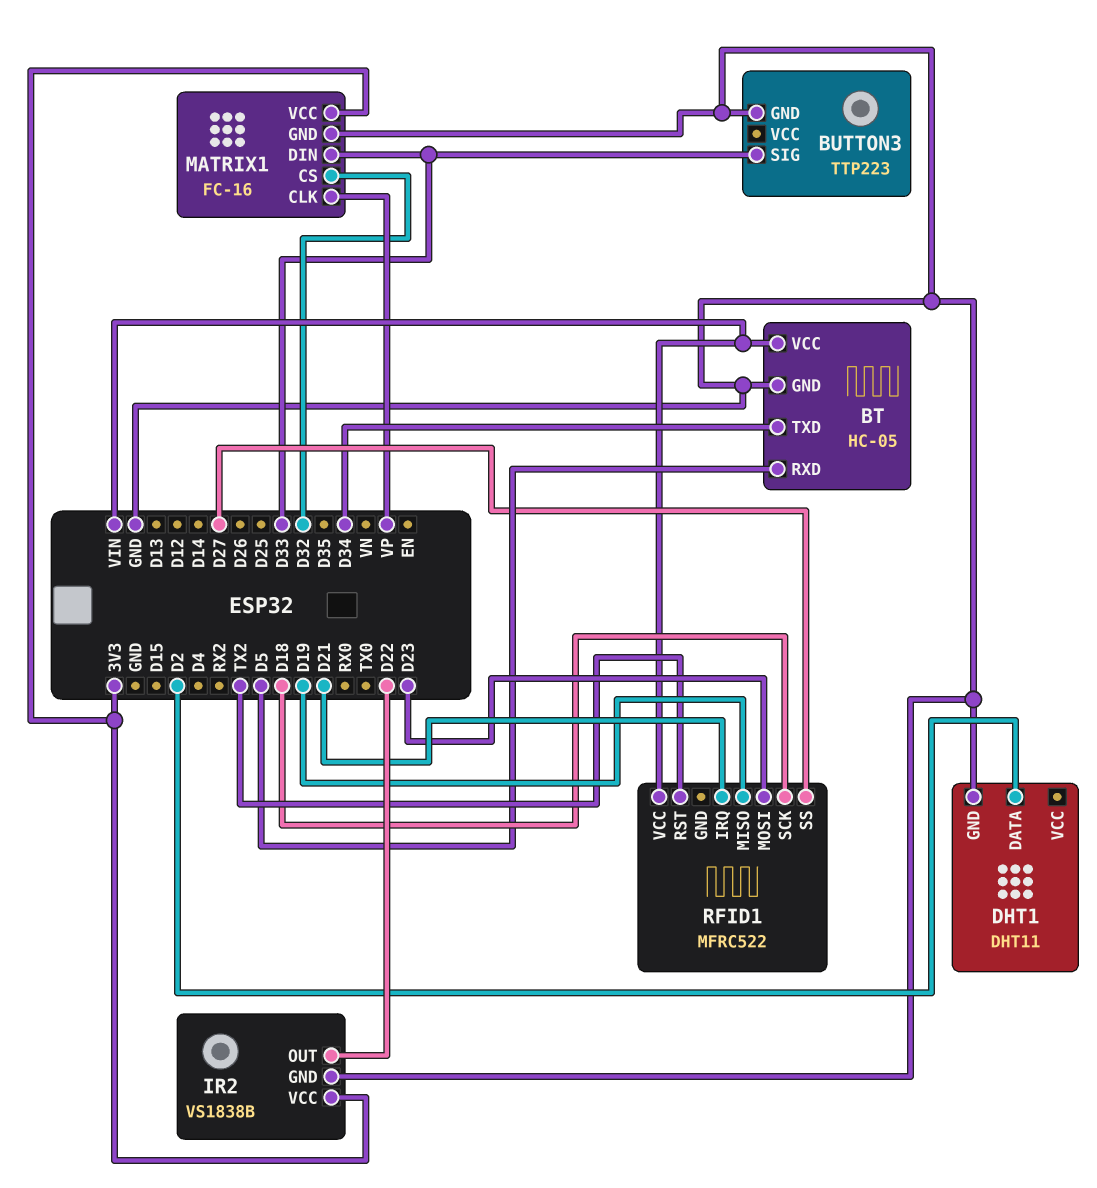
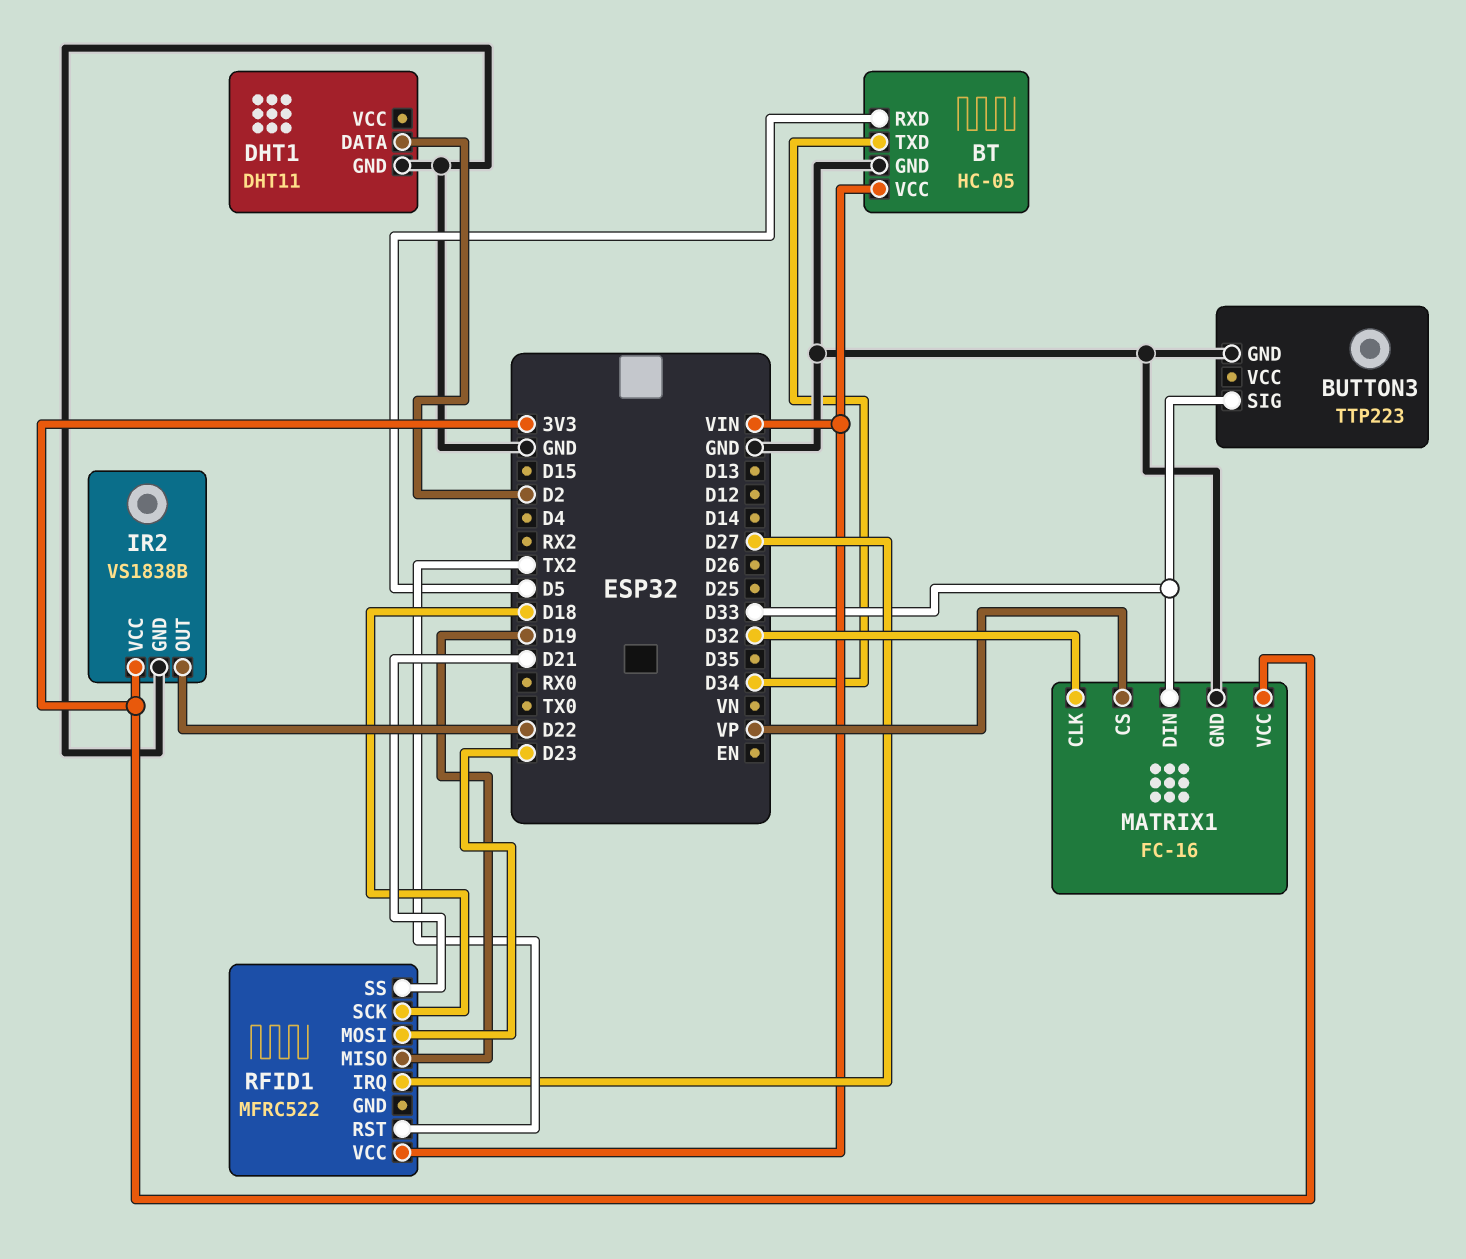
MATRIX1 pin CLK: VP -> D32
MATRIX1 pin CS: D32 -> VP
RFID1 pin IRQ: D21 -> D27
RFID1 pin SS: D27 -> D21

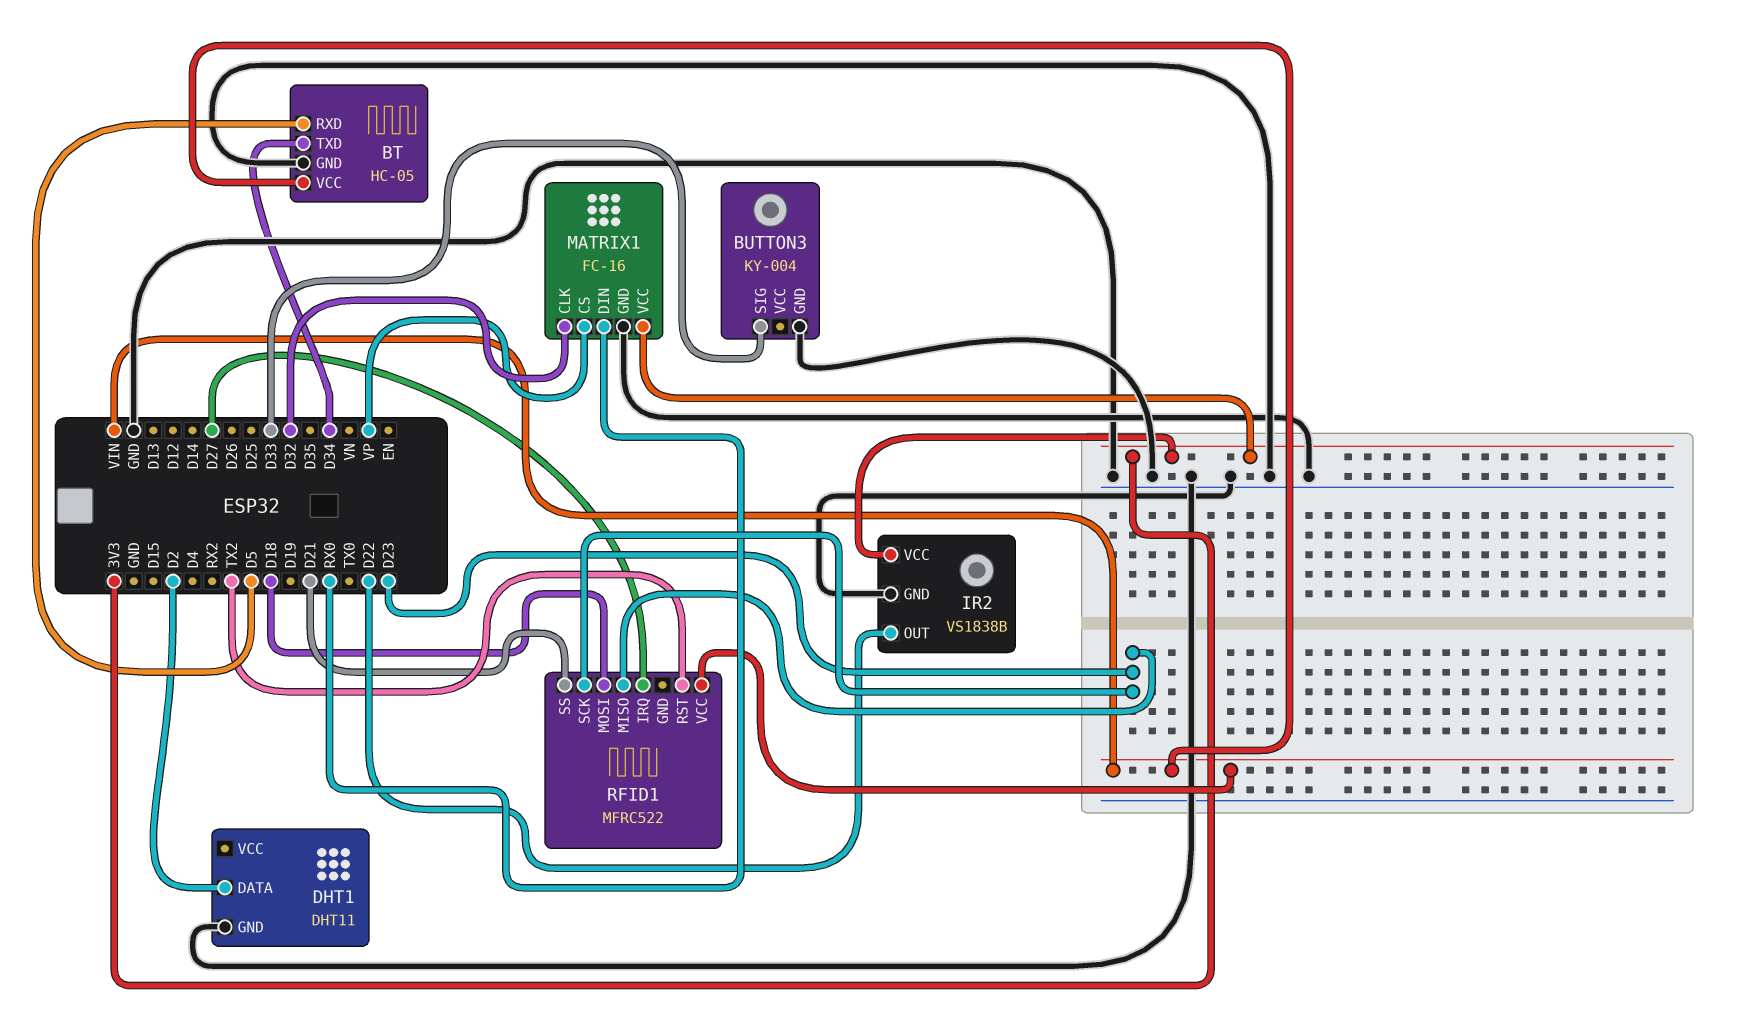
BUTTON3: TTP223 -> KY-004
MATRIX1 pin DIN: D33 -> RX0
RFID1 pin MISO: D19 -> D23
RFID1 pin MOSI: D23 -> D18
RFID1 pin SCK: D18 -> D23

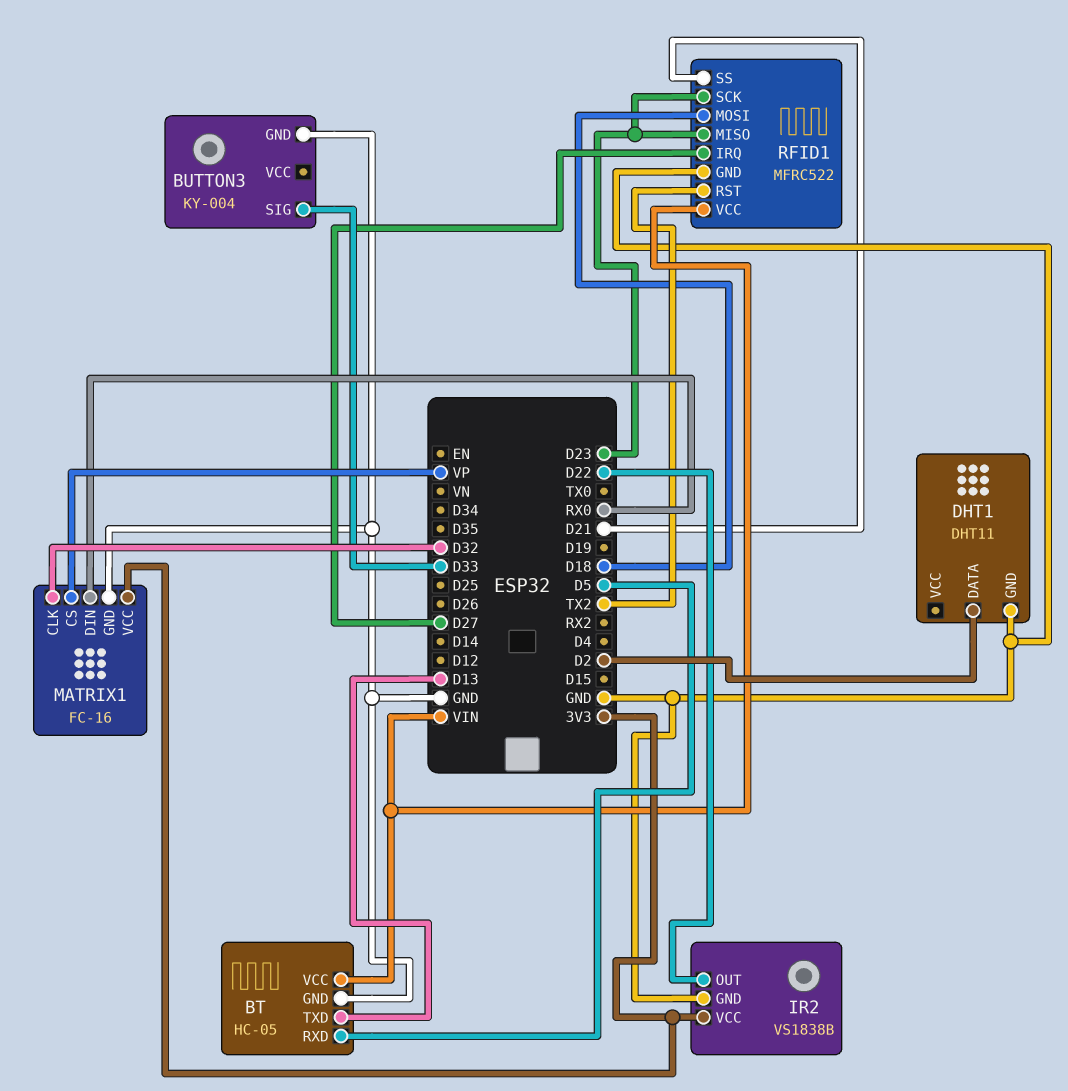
BT pin TXD: D34 -> D13
RFID1 pin GND: none -> GND

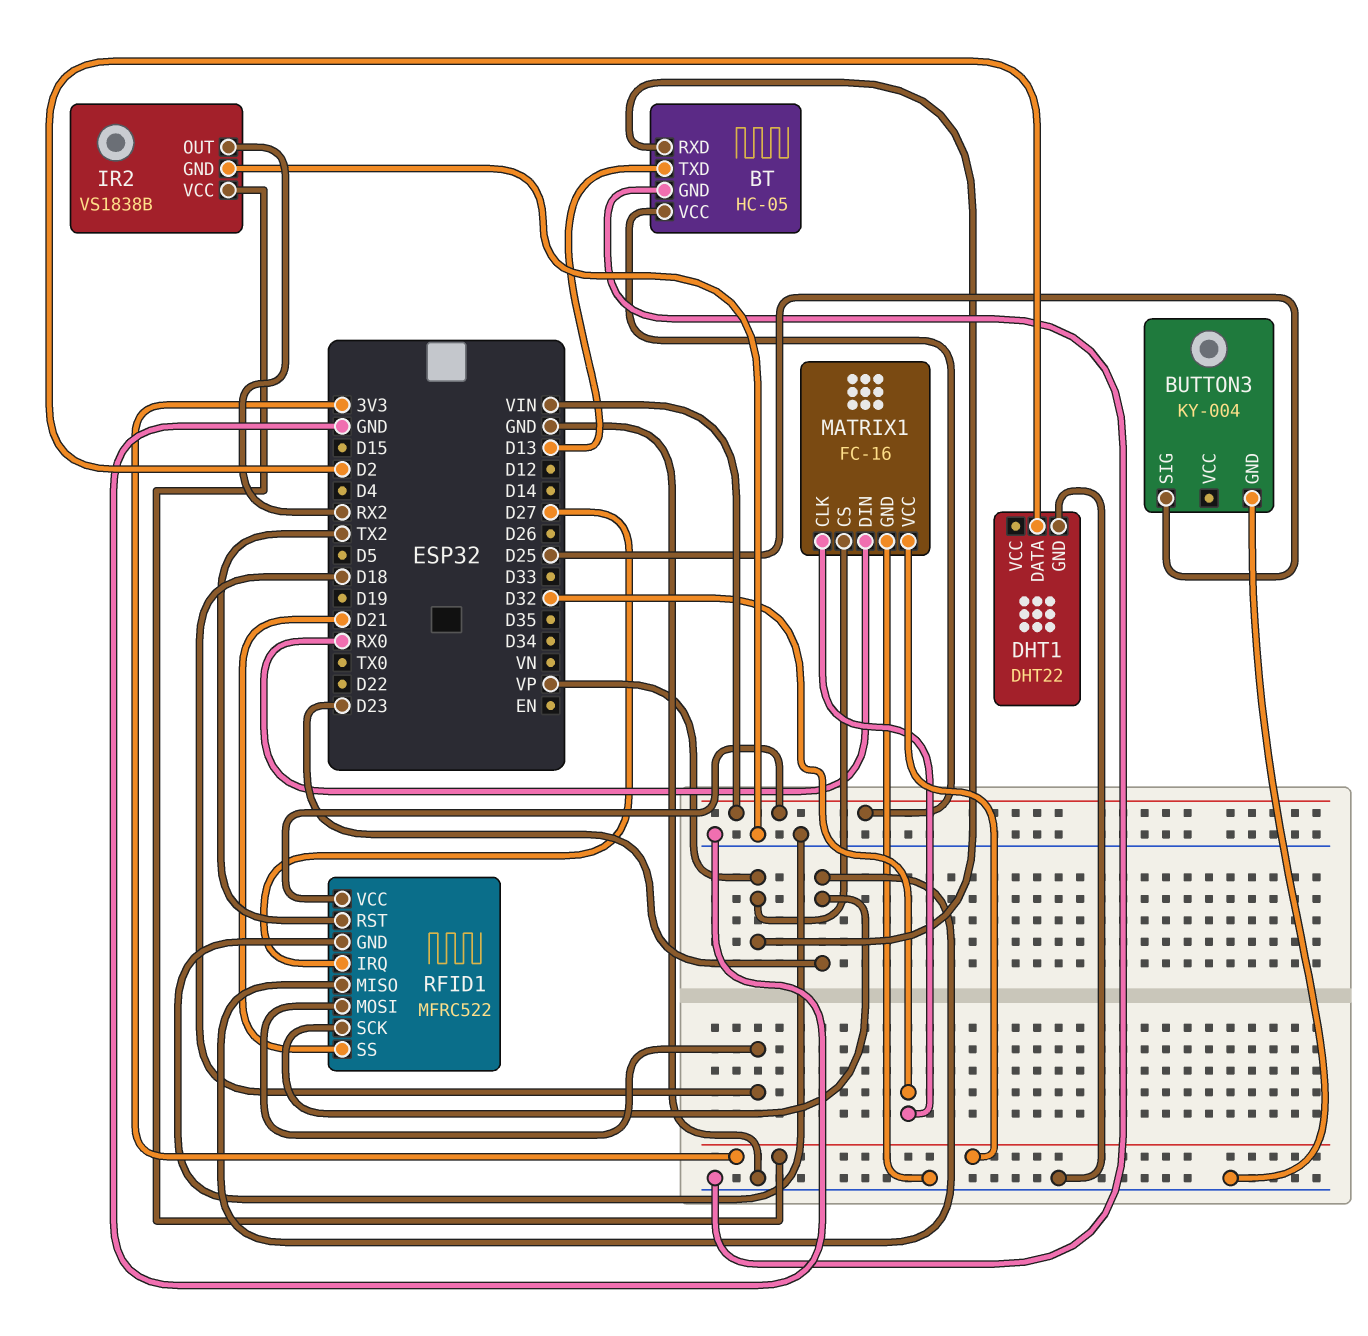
BT pin RXD: D5 -> VP
BUTTON3 pin SIG: D33 -> D25
DHT1: DHT11 -> DHT22
IR2 pin OUT: D22 -> RX2

